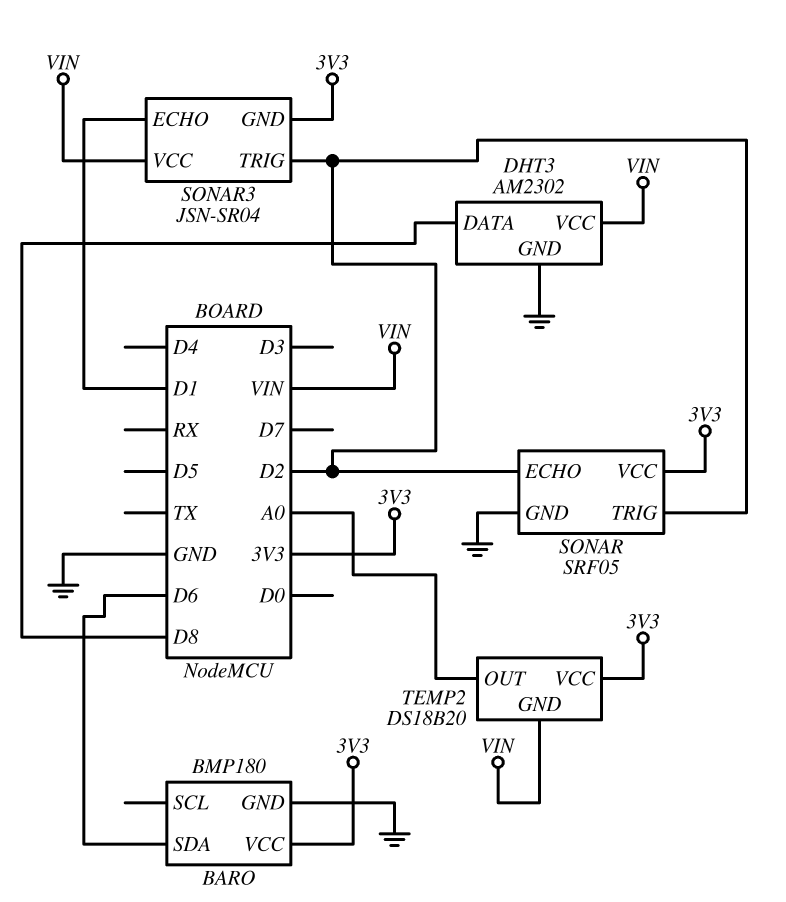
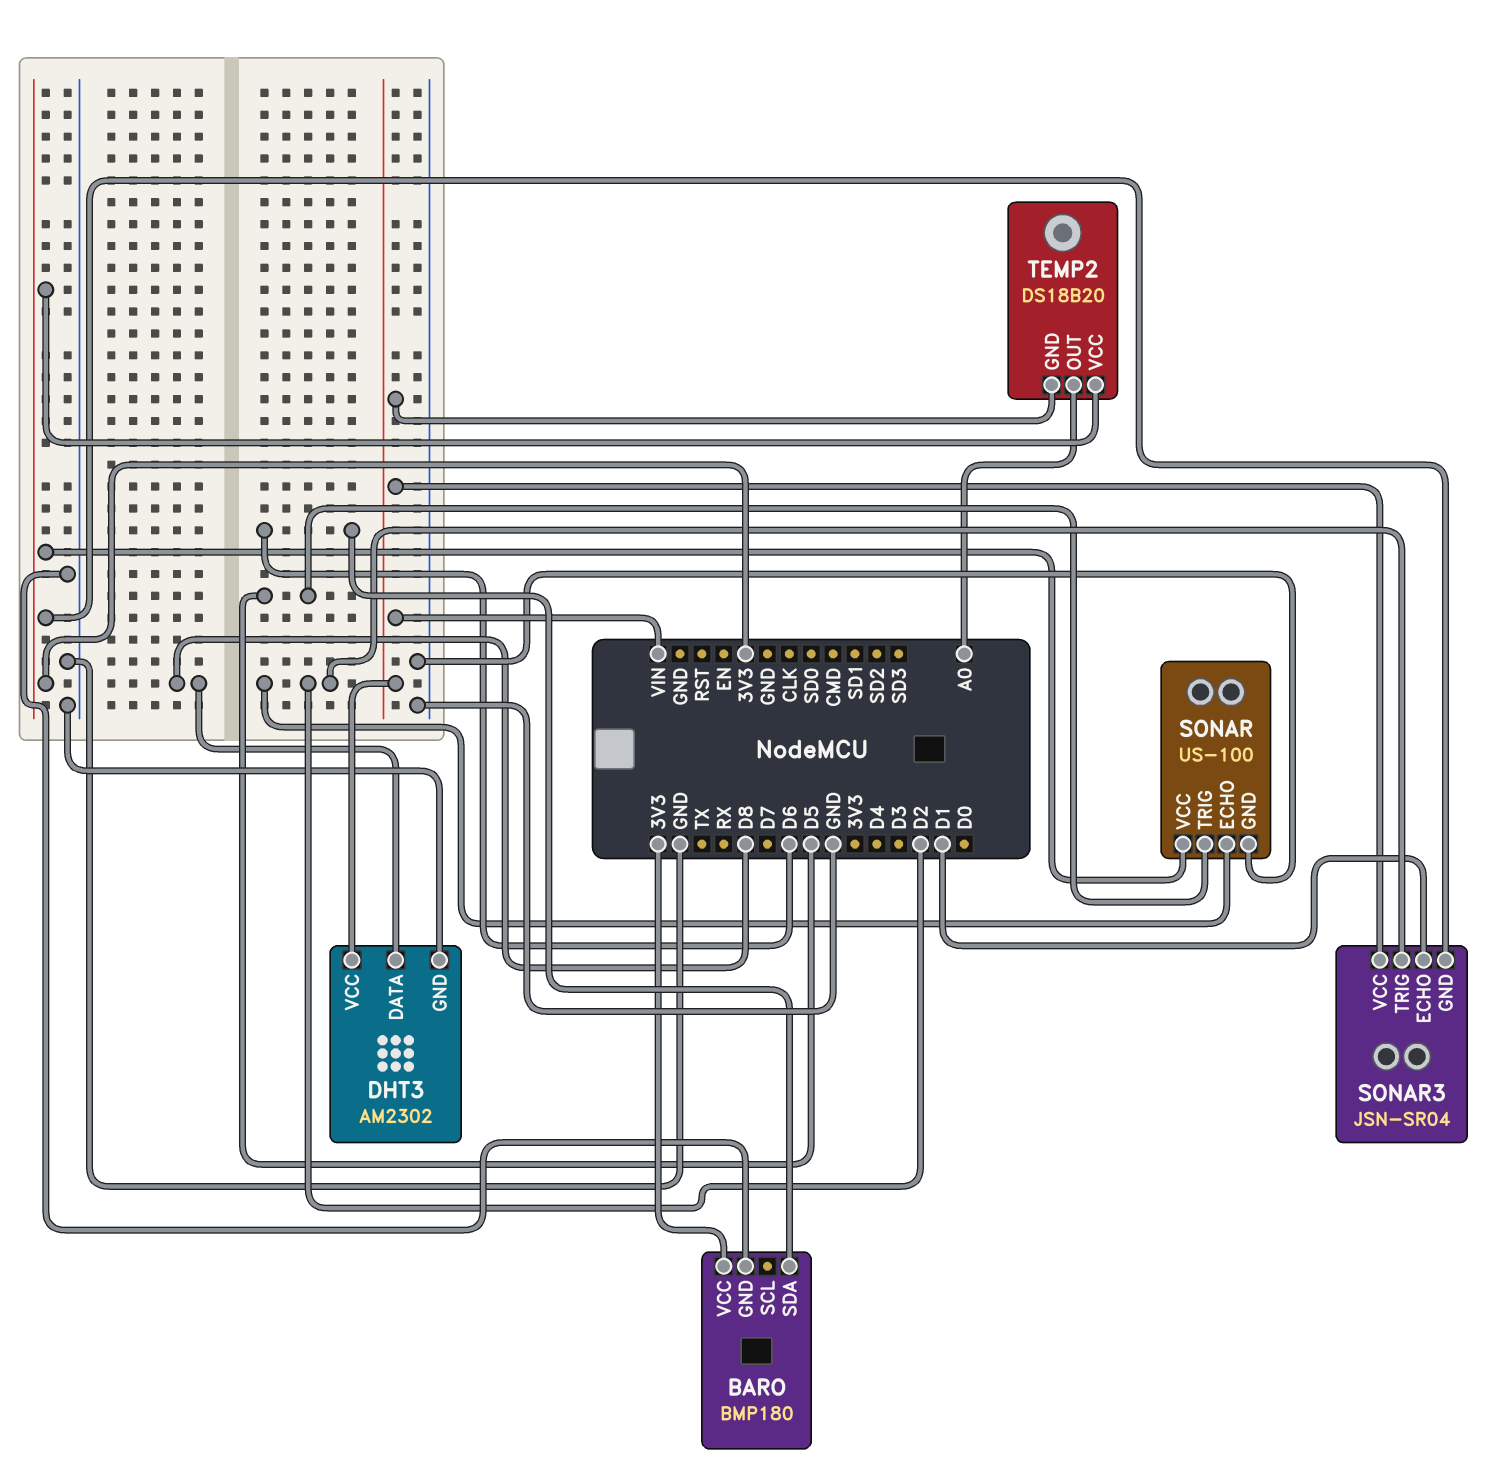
SONAR: SRF05 -> US-100
SONAR pin TRIG: D2 -> D5

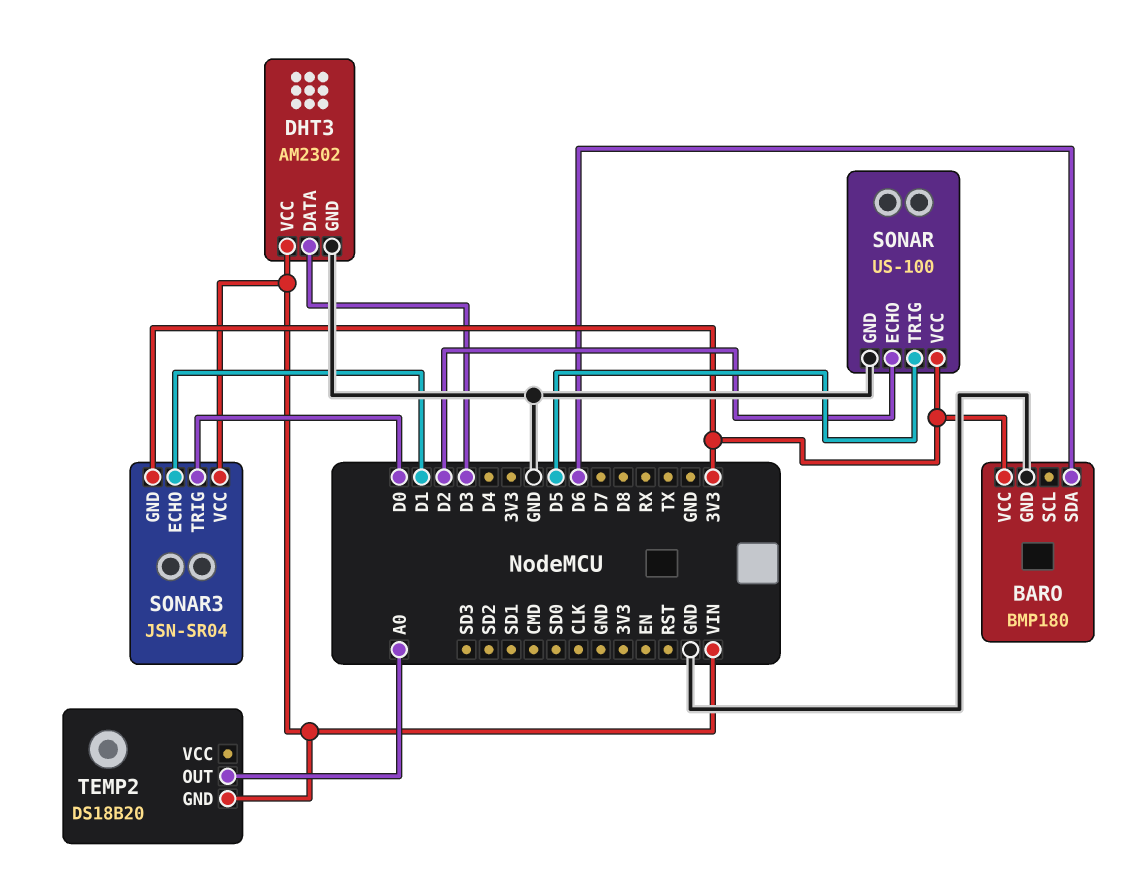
DHT3 pin DATA: D8 -> D3
SONAR3 pin TRIG: D2 -> D0
TEMP2 pin VCC: 3V3 -> none

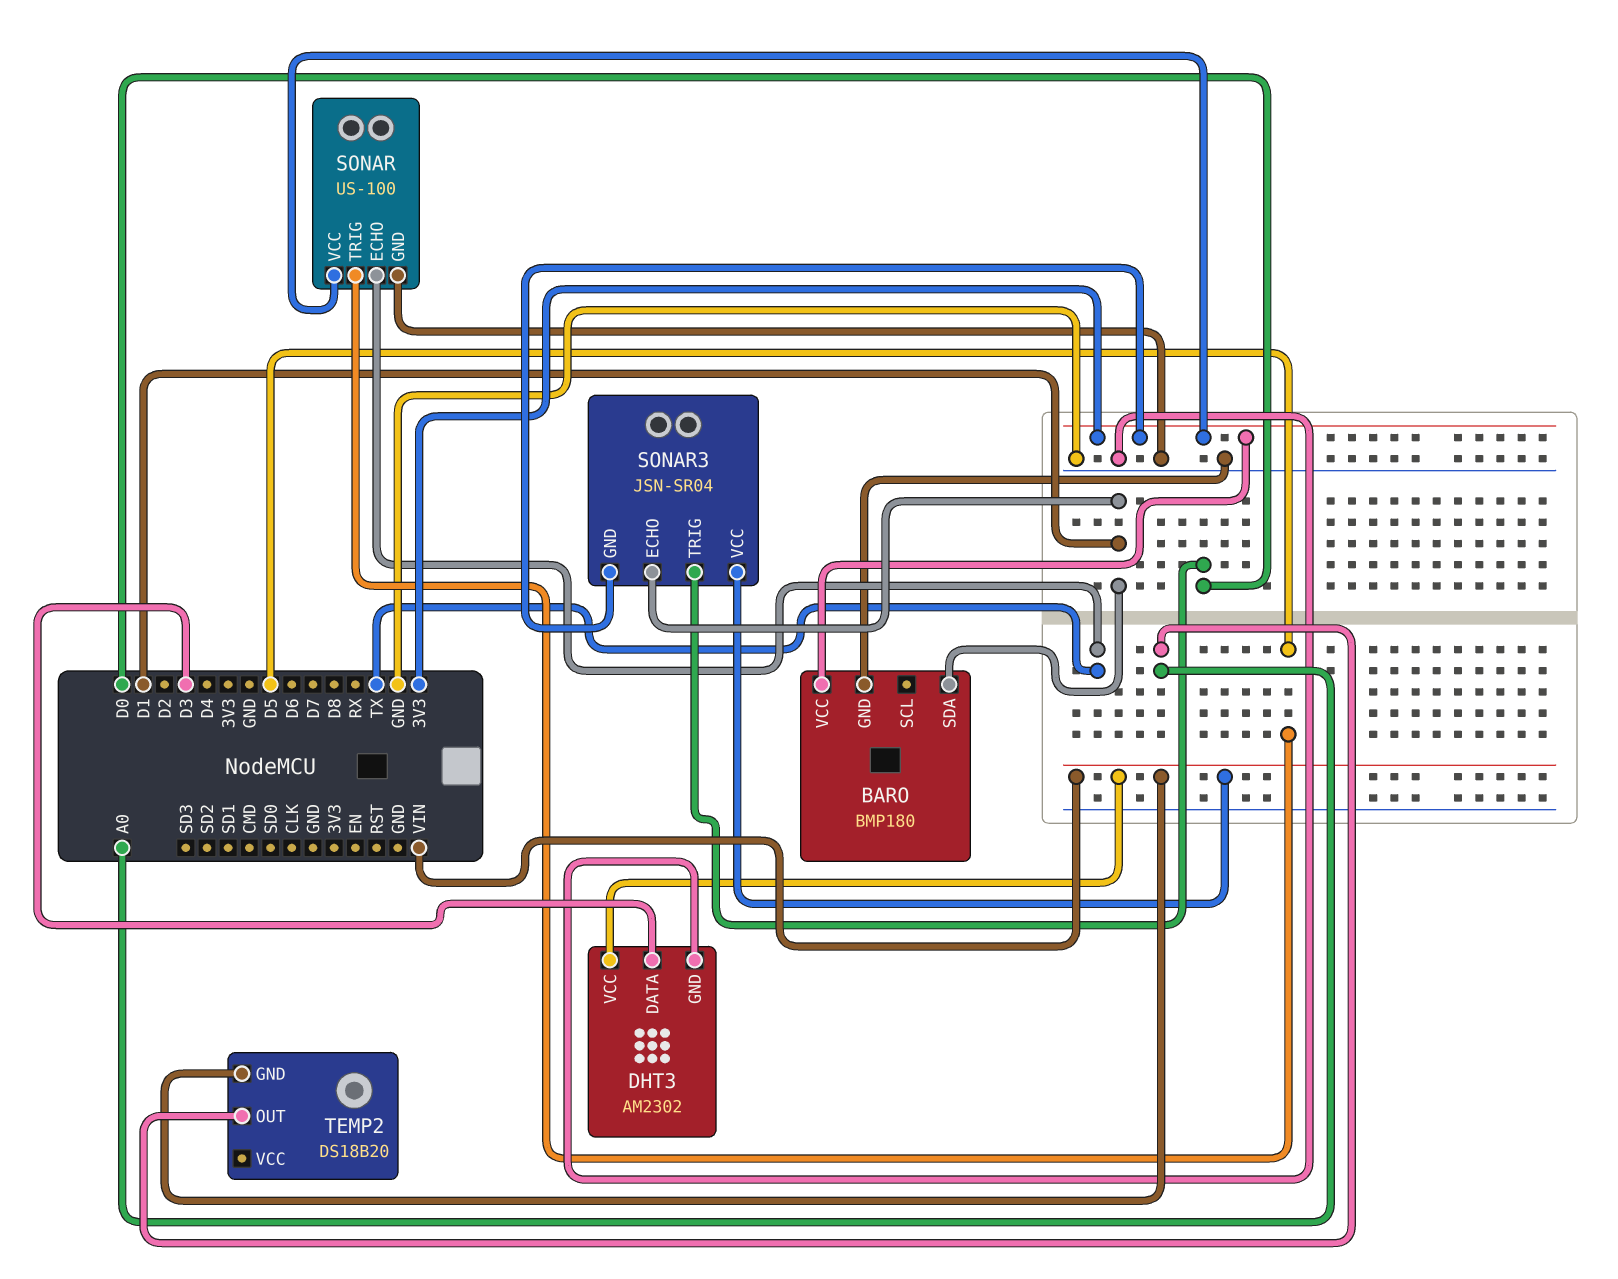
BARO pin SDA: D6 -> D1
SONAR pin ECHO: D2 -> TX

